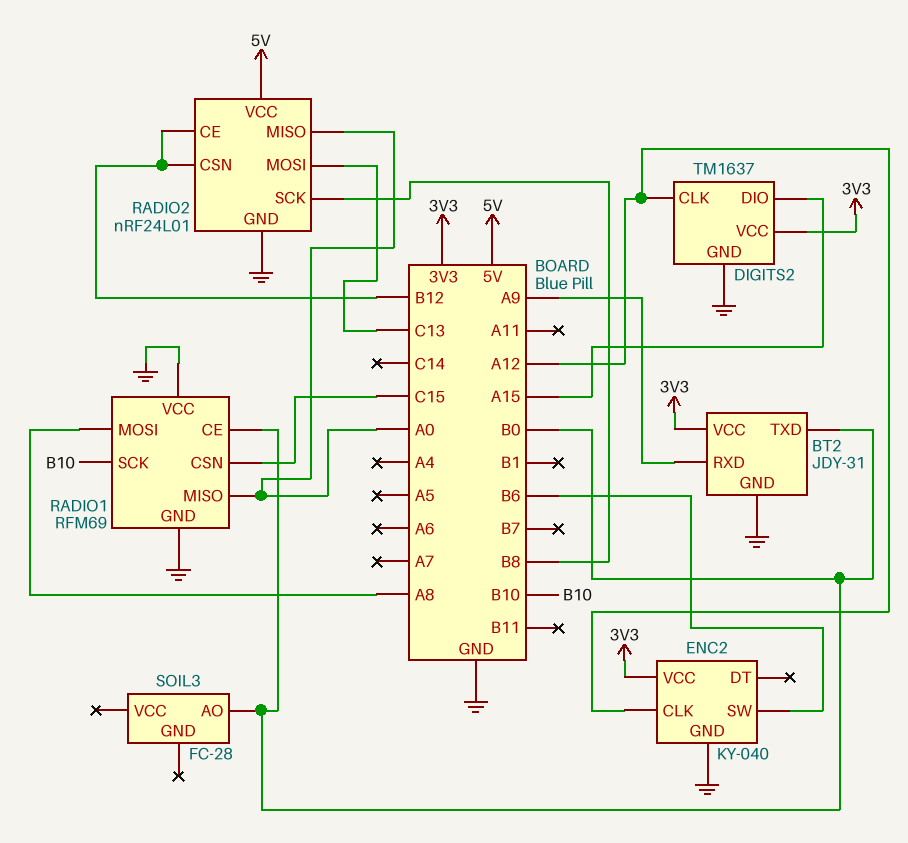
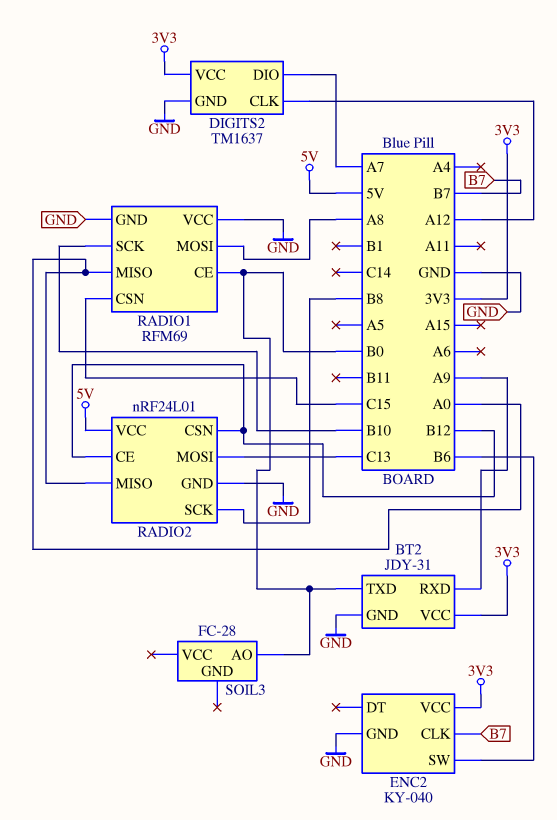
DIGITS2 pin DIO: A15 -> A7
ENC2 pin CLK: A12 -> B7

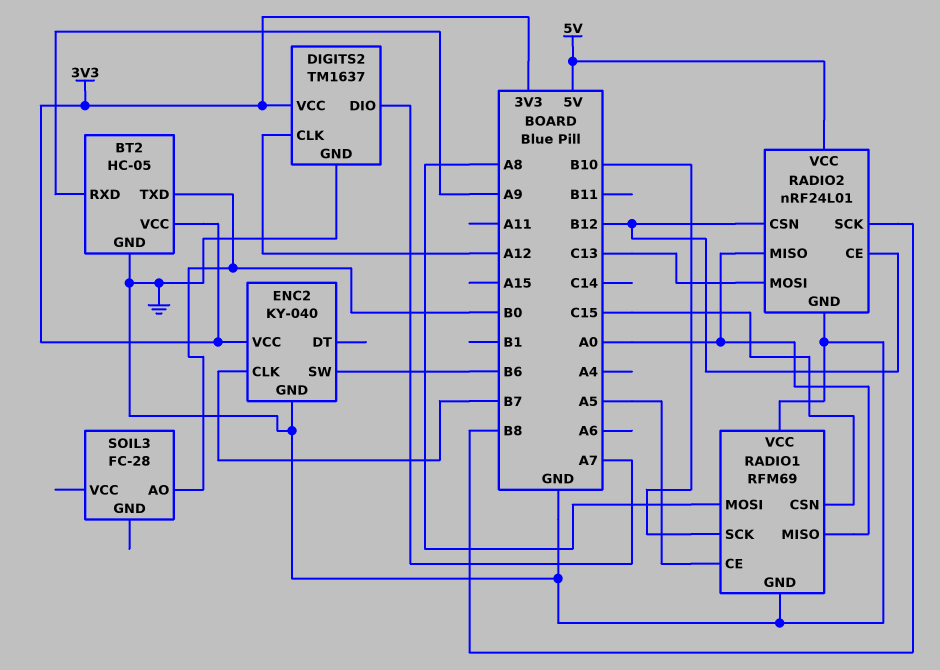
BT2: JDY-31 -> HC-05
RADIO1 pin CE: B0 -> A5

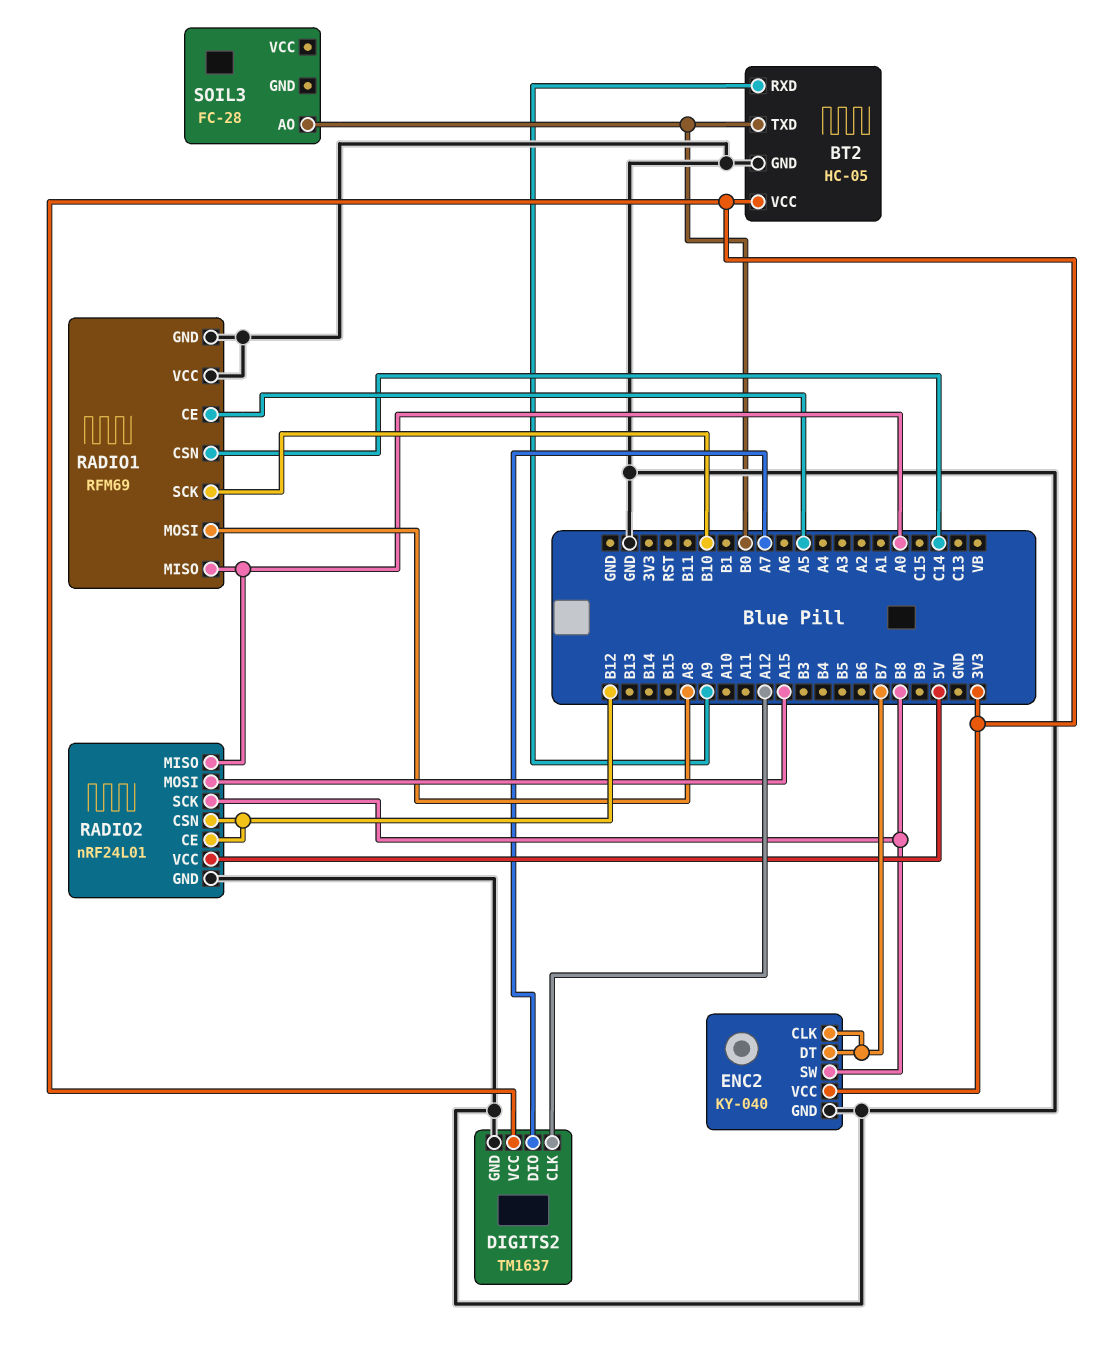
ENC2 pin DT: none -> B7
ENC2 pin SW: B6 -> B8
RADIO1 pin CSN: C15 -> C14
RADIO2 pin MOSI: C13 -> A15

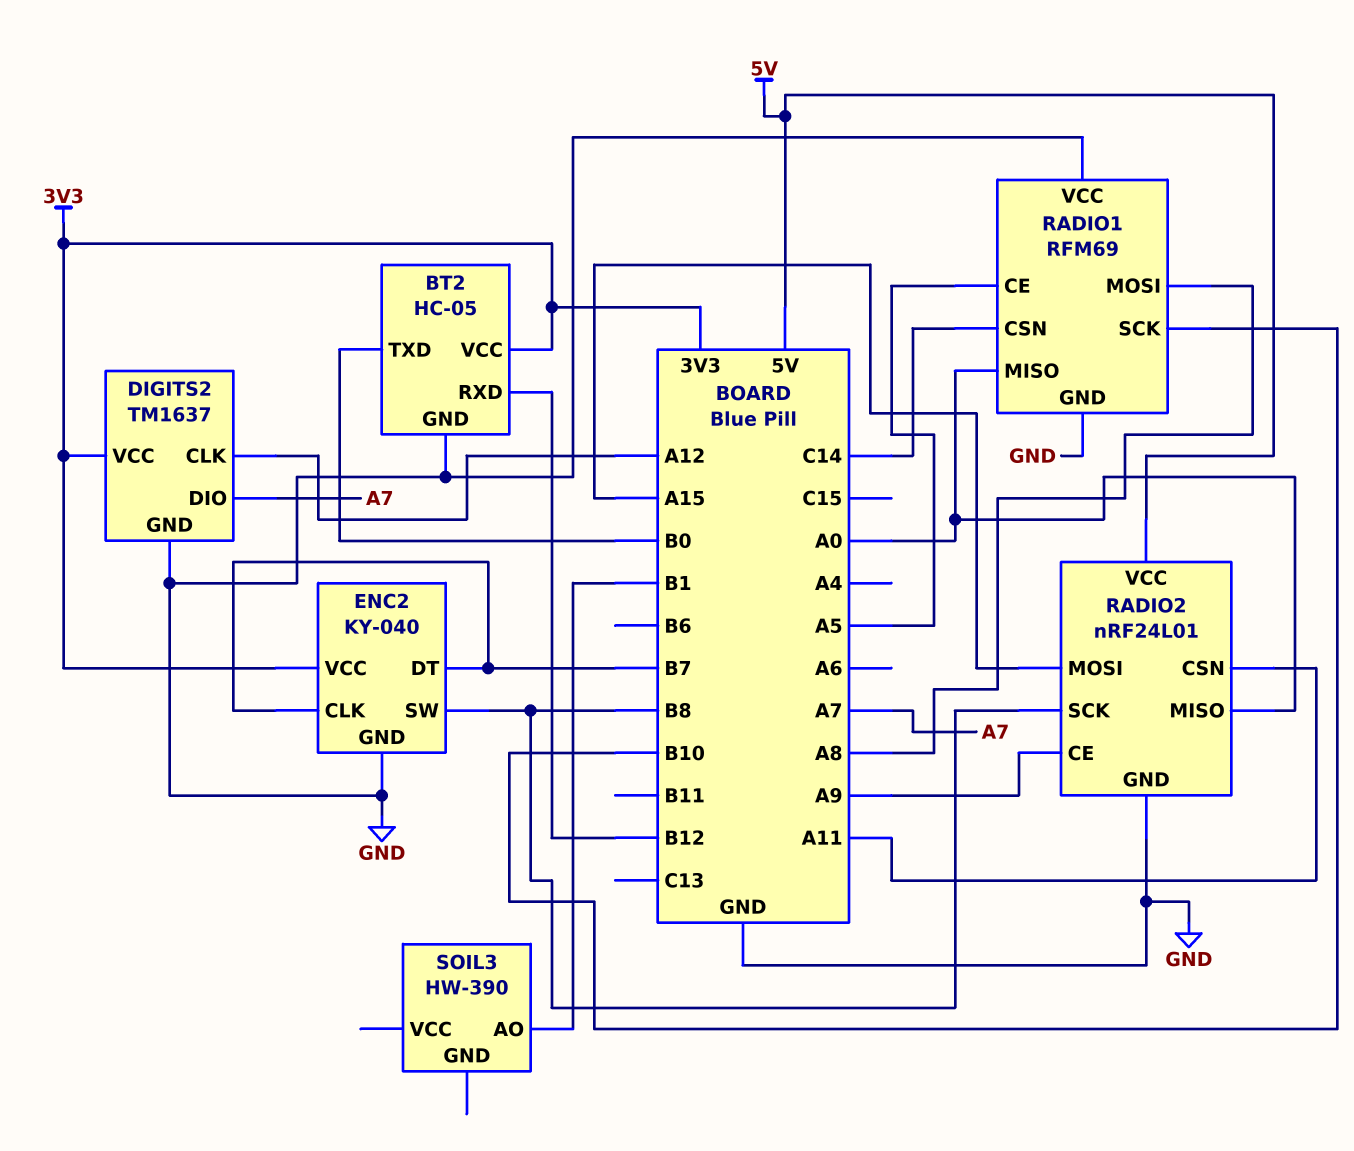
BT2 pin RXD: A9 -> B12
RADIO2 pin CE: B12 -> A9
RADIO2 pin CSN: B12 -> A11
SOIL3: FC-28 -> HW-390
SOIL3 pin AO: B0 -> B1

